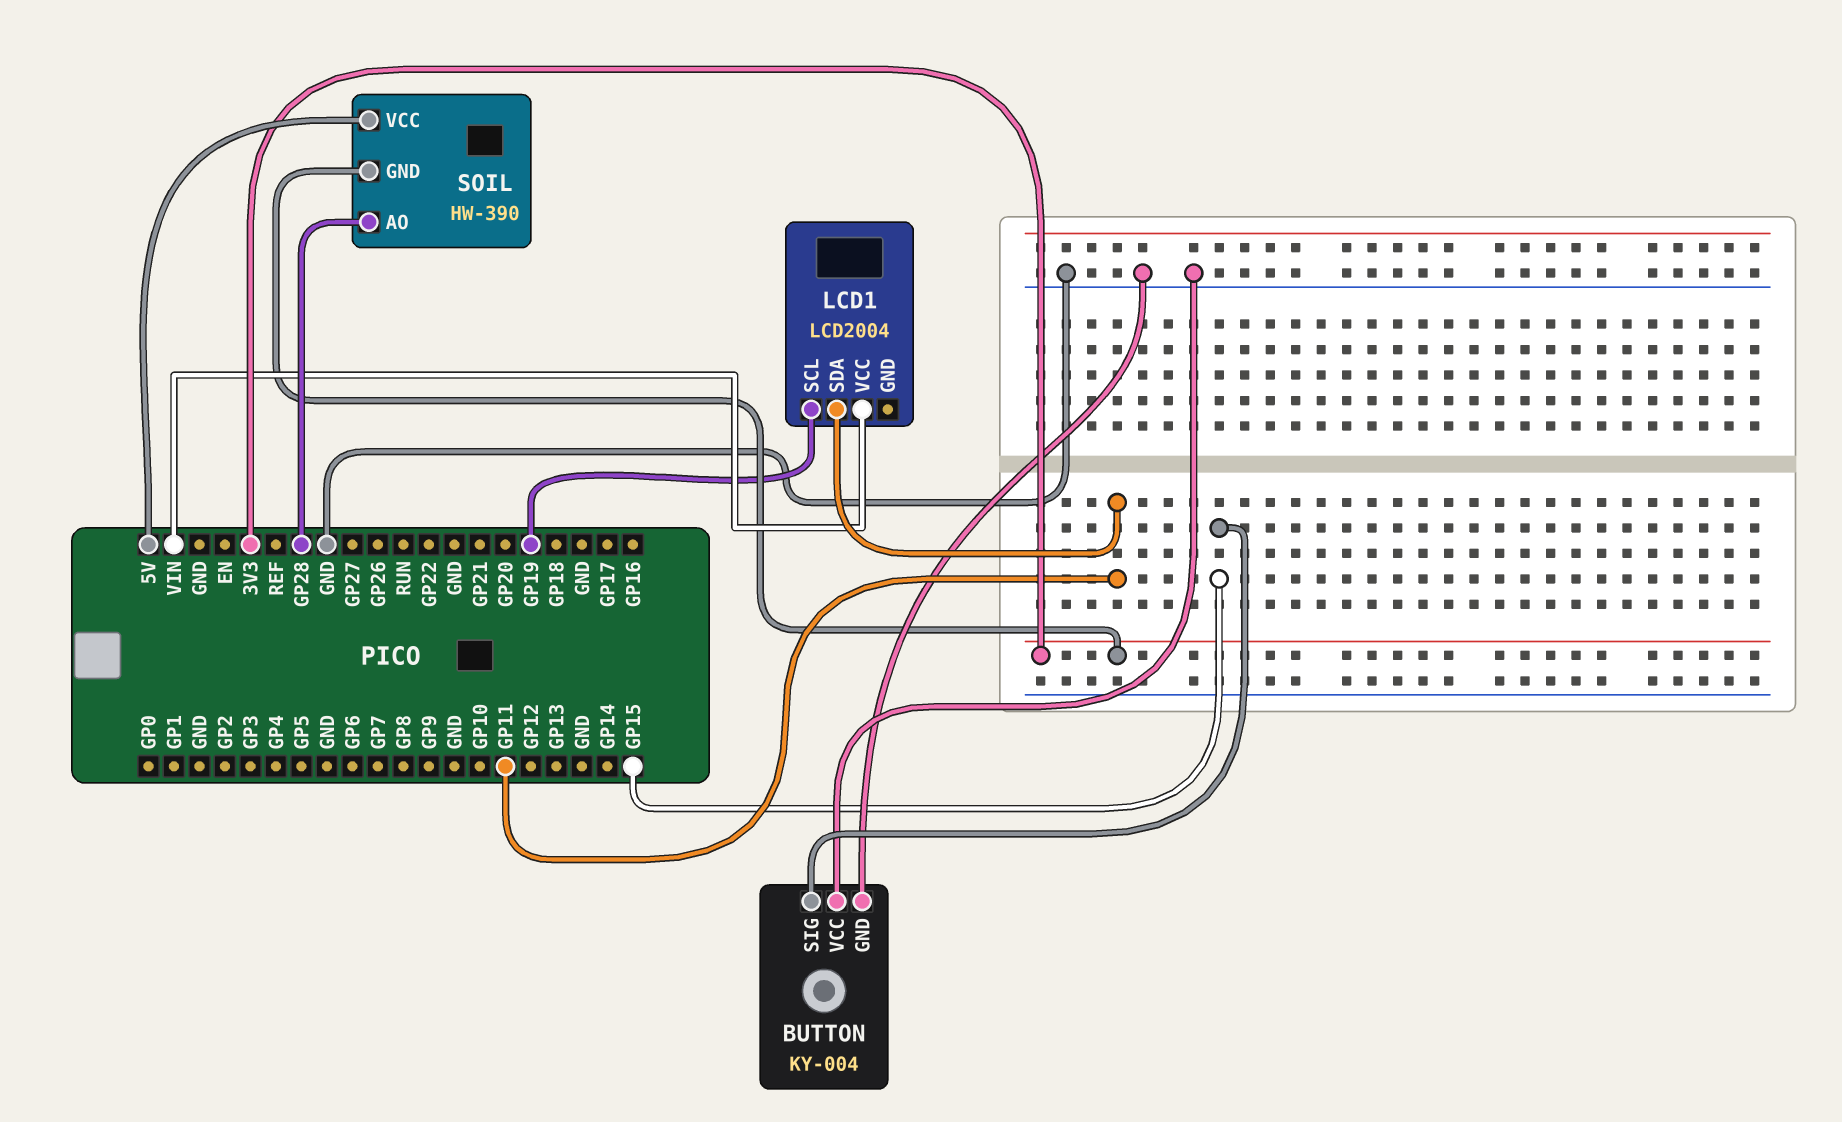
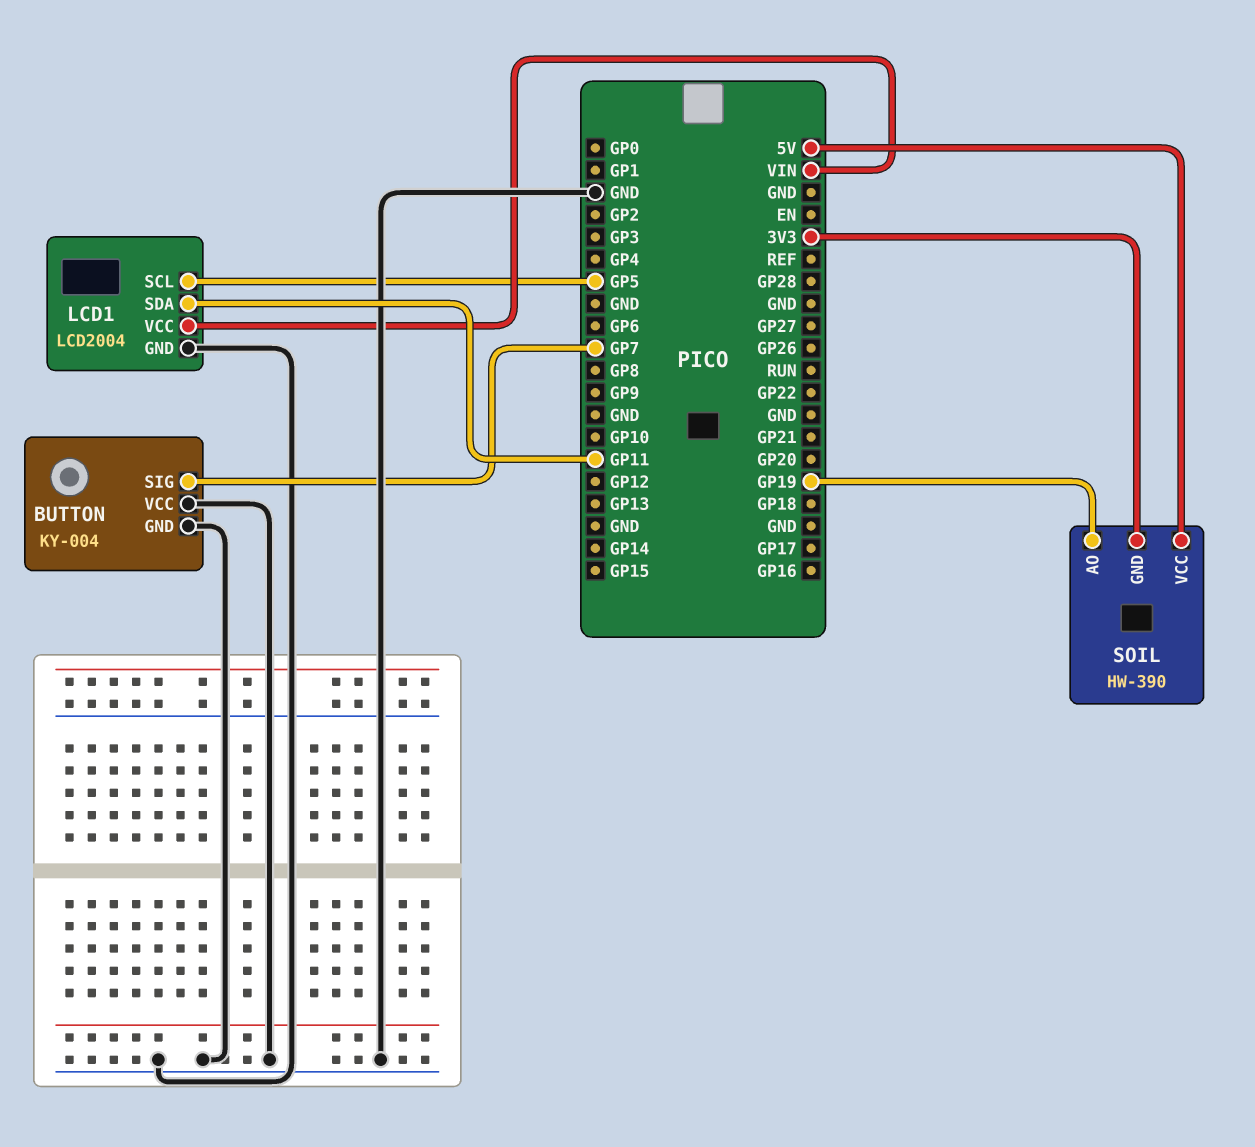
BUTTON pin SIG: GP15 -> GP7
LCD1 pin GND: none -> GND
LCD1 pin SCL: GP19 -> GP5
SOIL pin AO: GP28 -> GP19

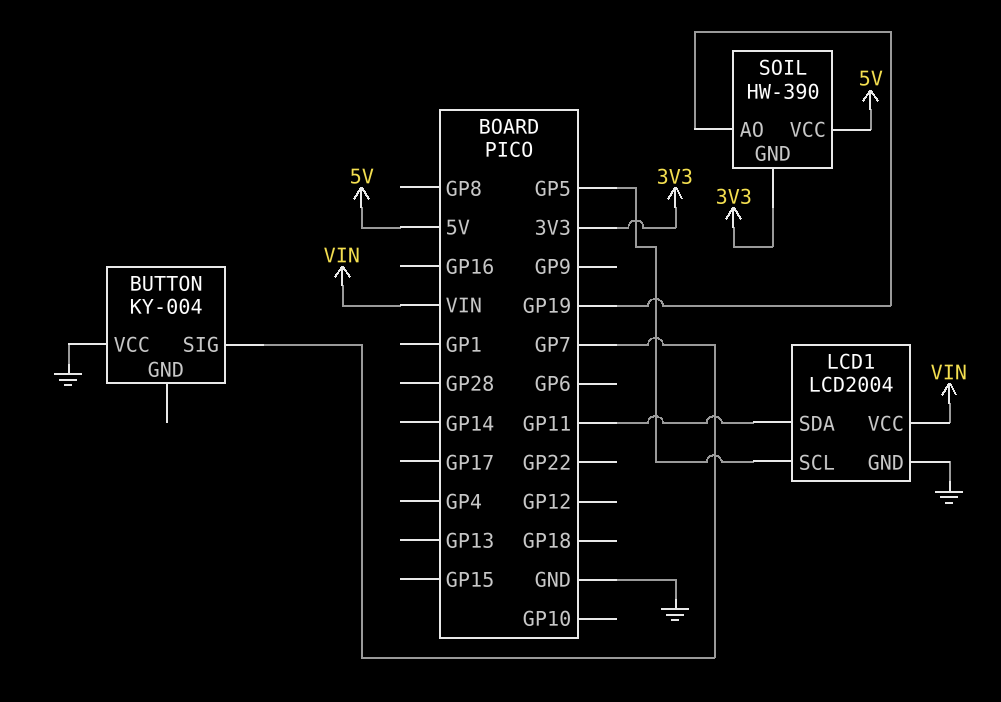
BUTTON pin GND: GND -> none

